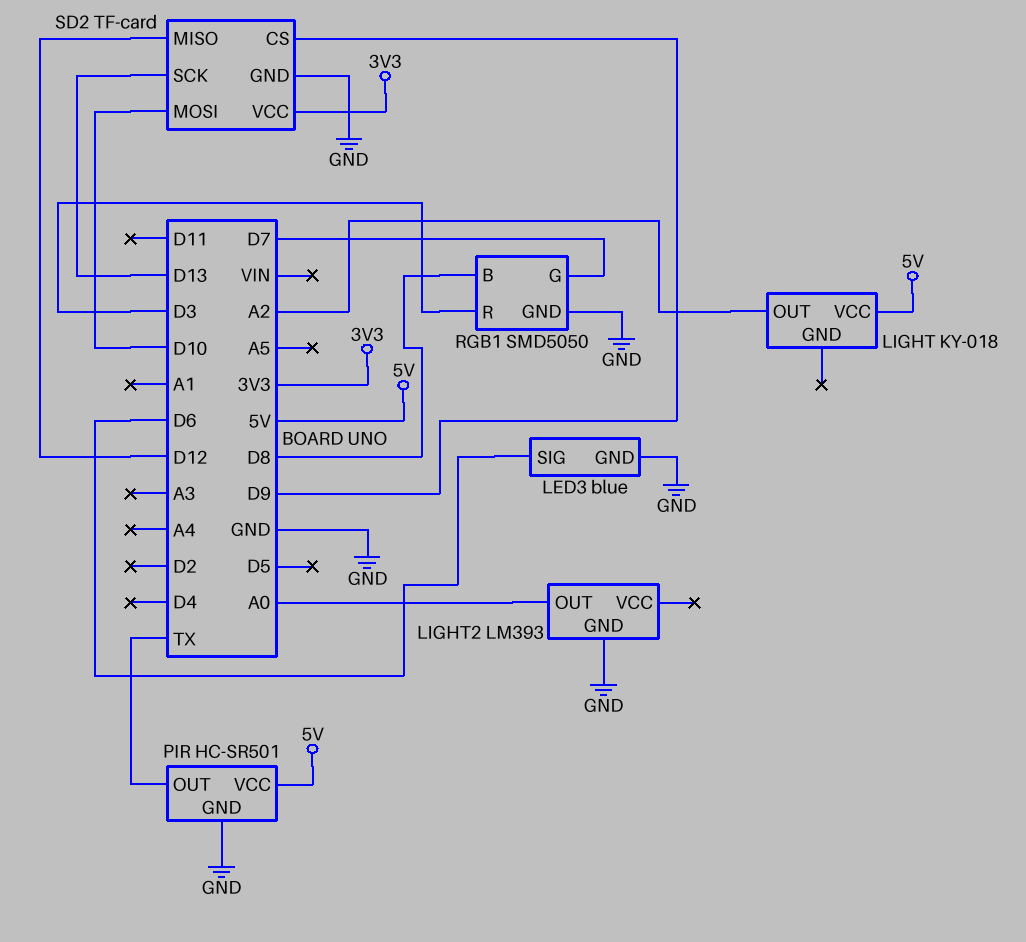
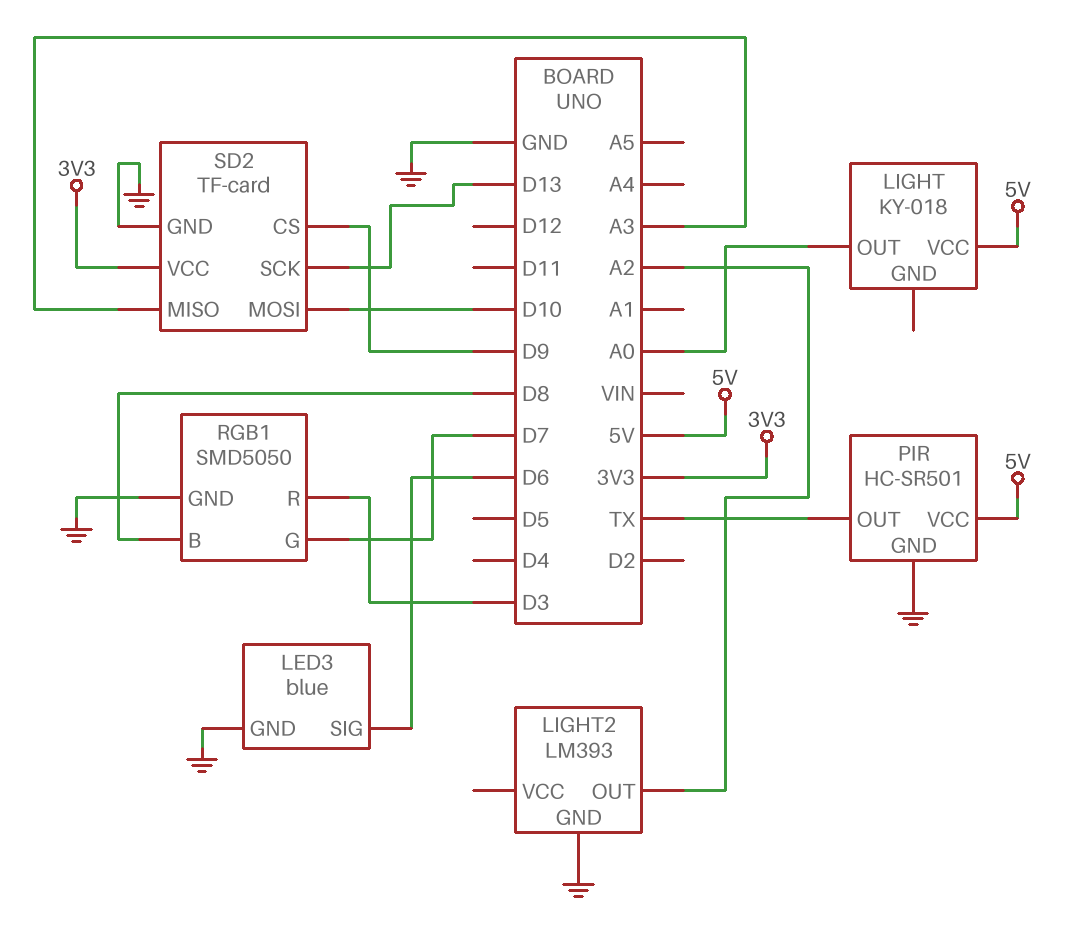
LIGHT pin OUT: A2 -> A0
LIGHT2 pin OUT: A0 -> A2
SD2 pin MISO: D12 -> A3

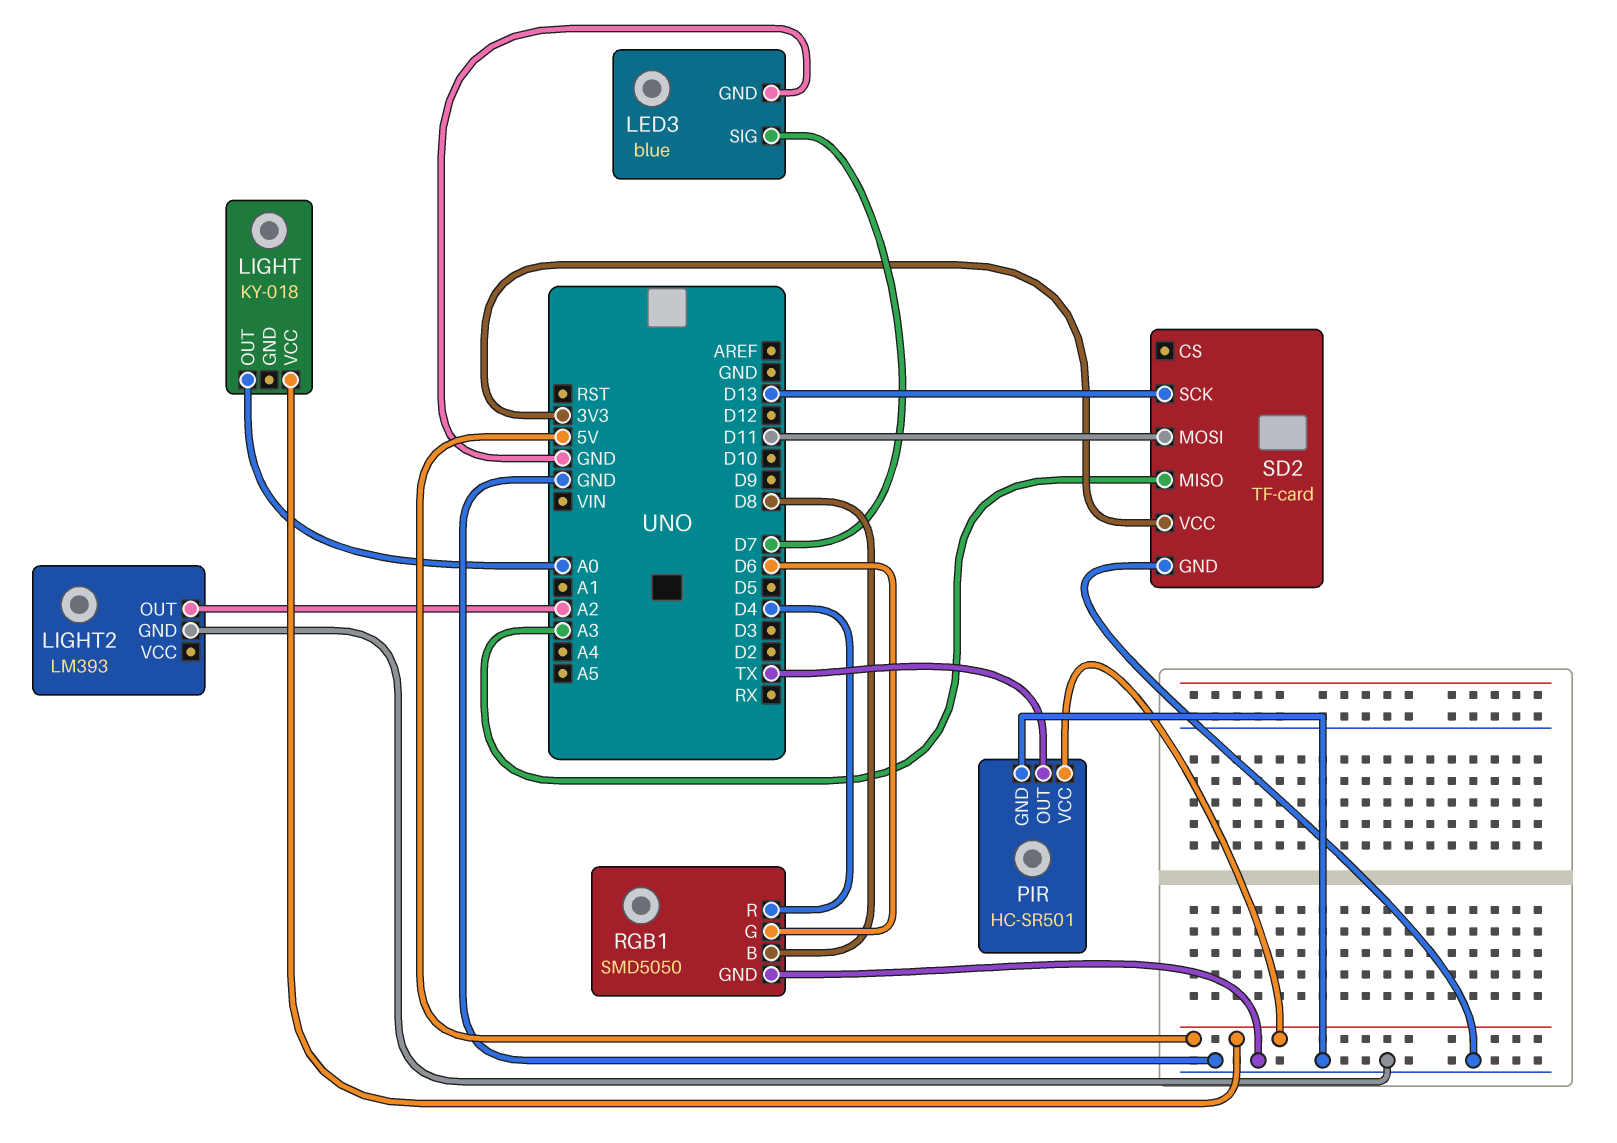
LED3 pin SIG: D6 -> D7
RGB1 pin G: D7 -> D6
RGB1 pin R: D3 -> D4
SD2 pin CS: D9 -> none
SD2 pin MOSI: D10 -> D11

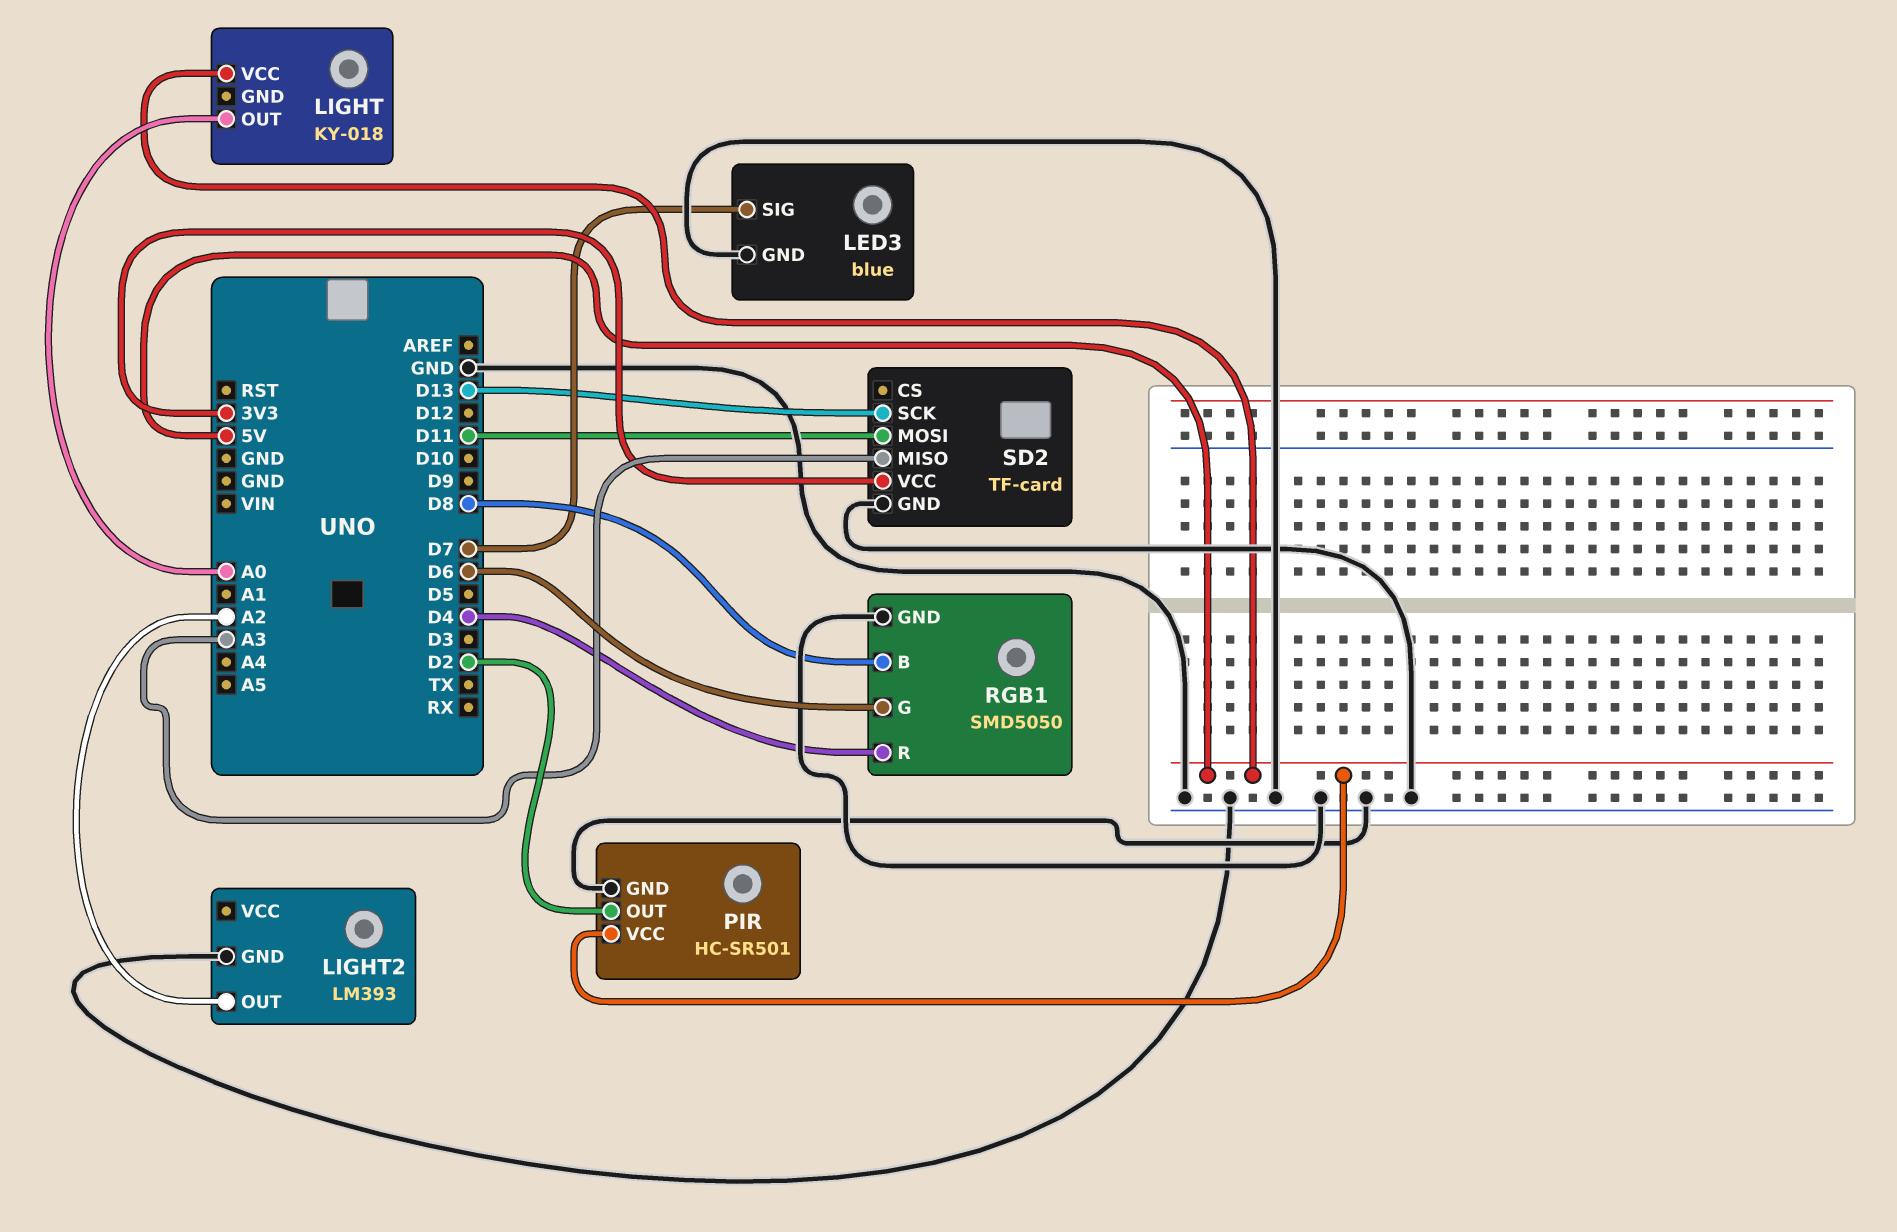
PIR pin OUT: TX -> D2

